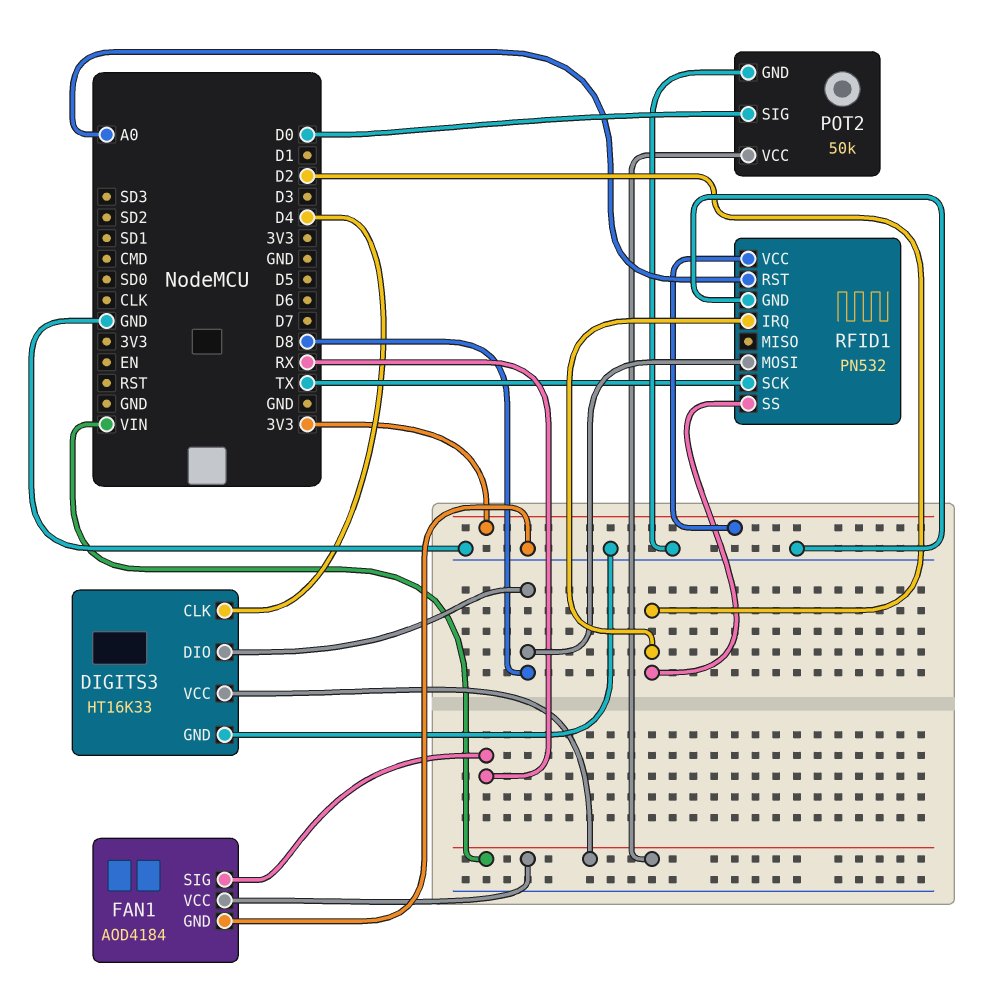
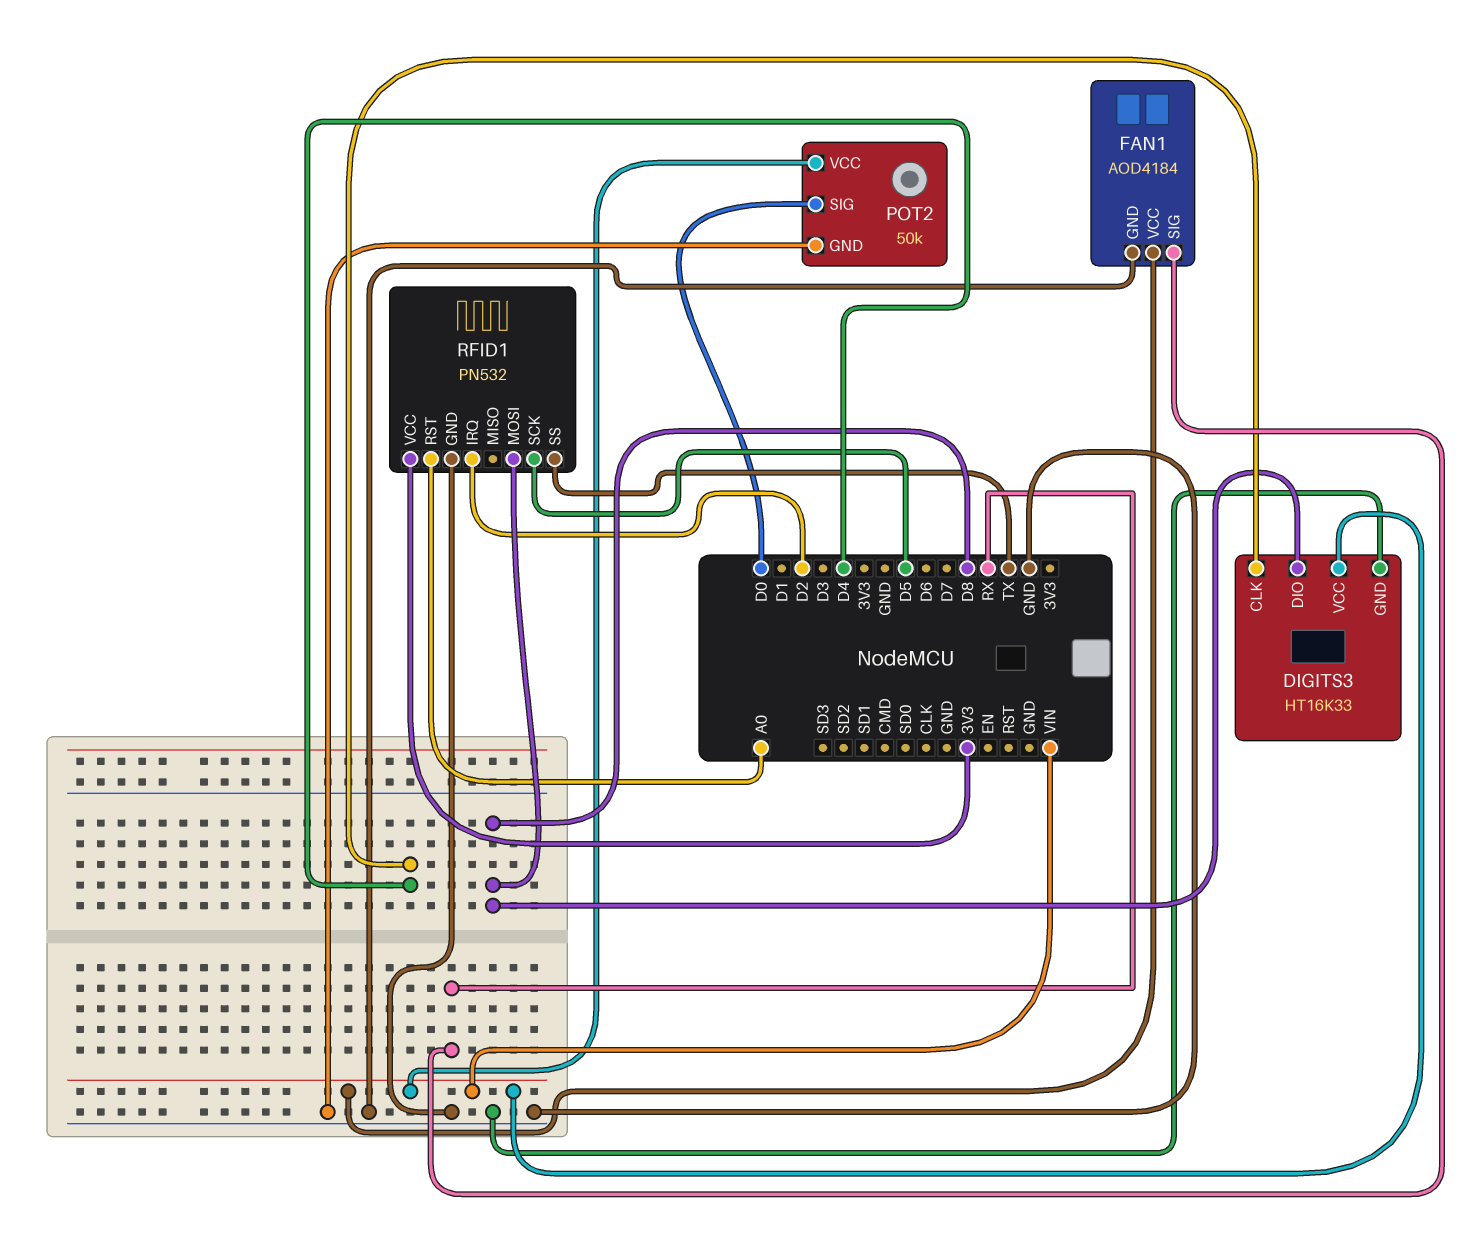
RFID1 pin SCK: TX -> D5
RFID1 pin SS: D2 -> TX

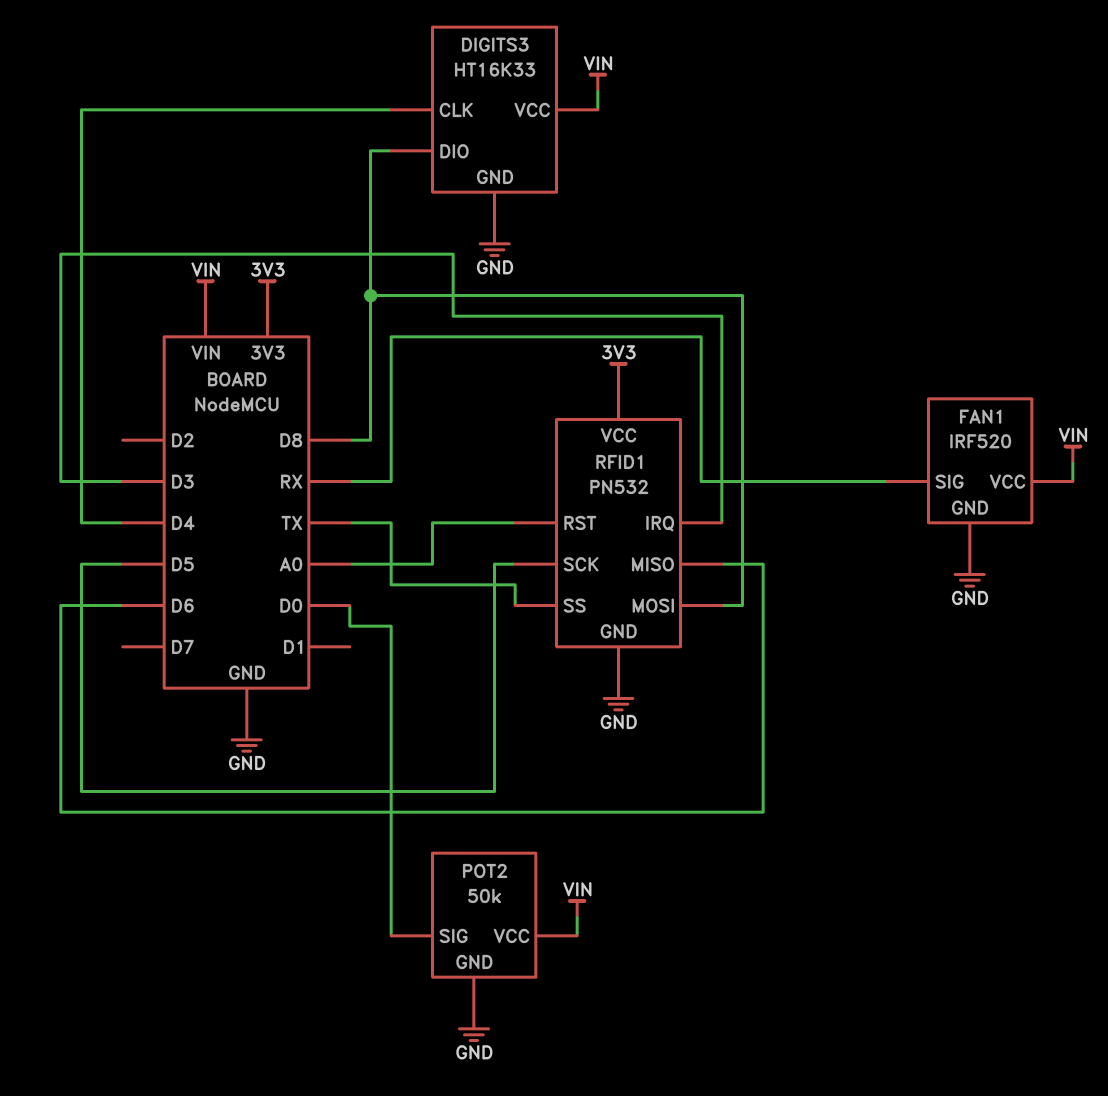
FAN1: AOD4184 -> IRF520
RFID1 pin IRQ: D2 -> D3
RFID1 pin MISO: none -> D6

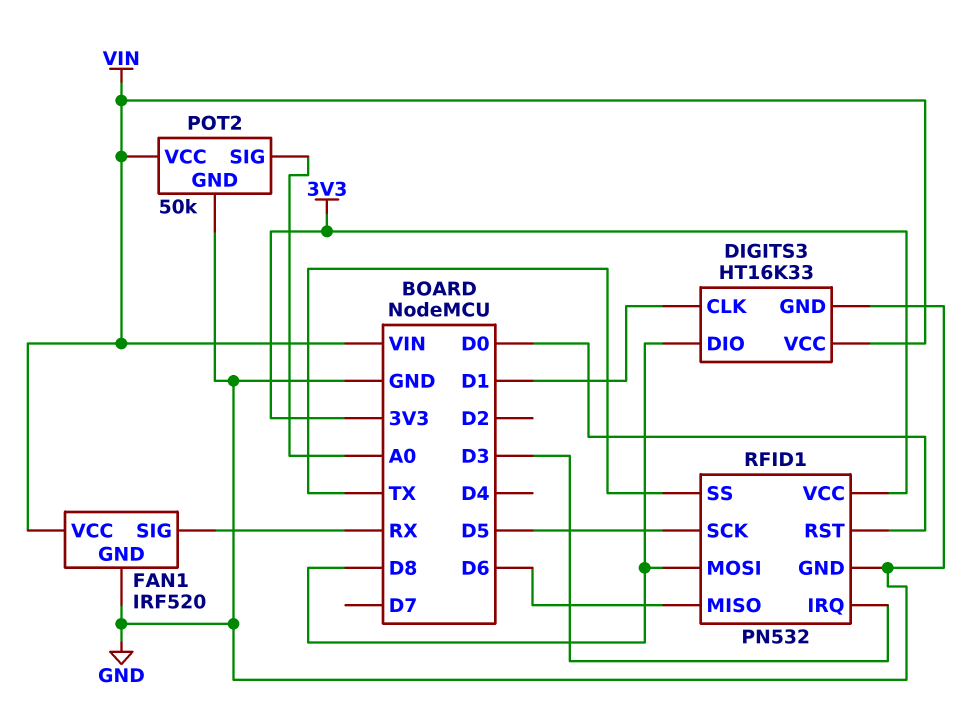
DIGITS3 pin CLK: D4 -> D1
POT2 pin SIG: D0 -> A0
RFID1 pin RST: A0 -> D0

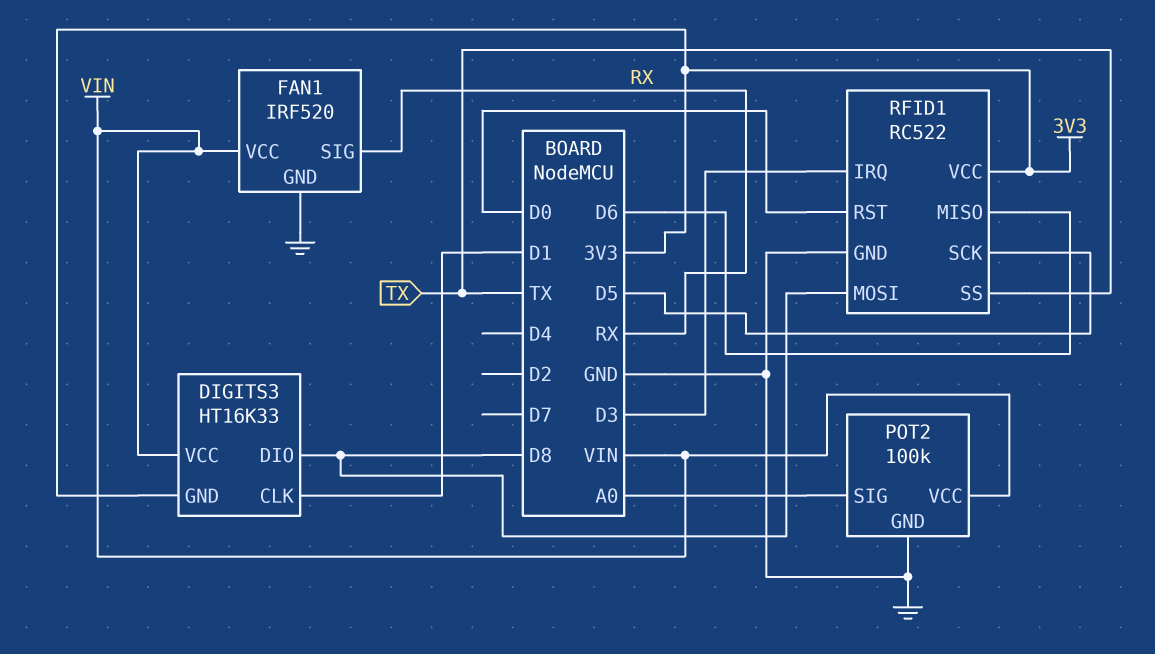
DIGITS3 pin GND: GND -> 3V3
POT2: 50k -> 100k
RFID1: PN532 -> RC522

